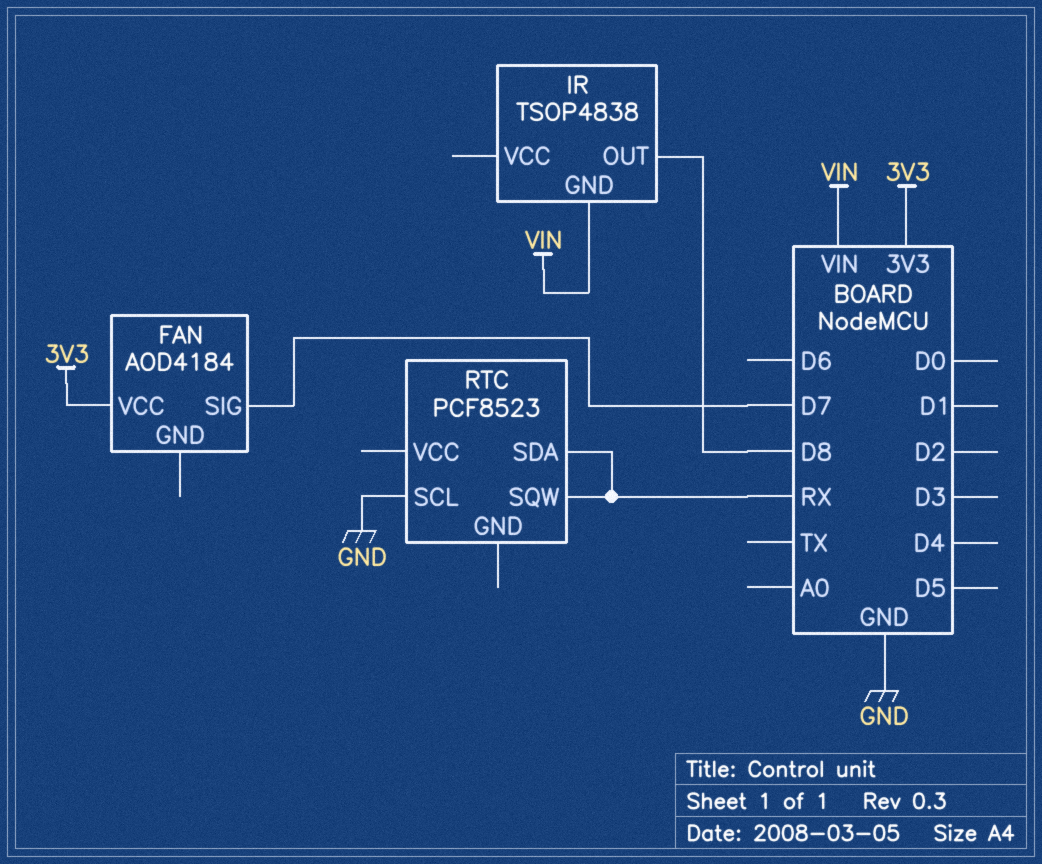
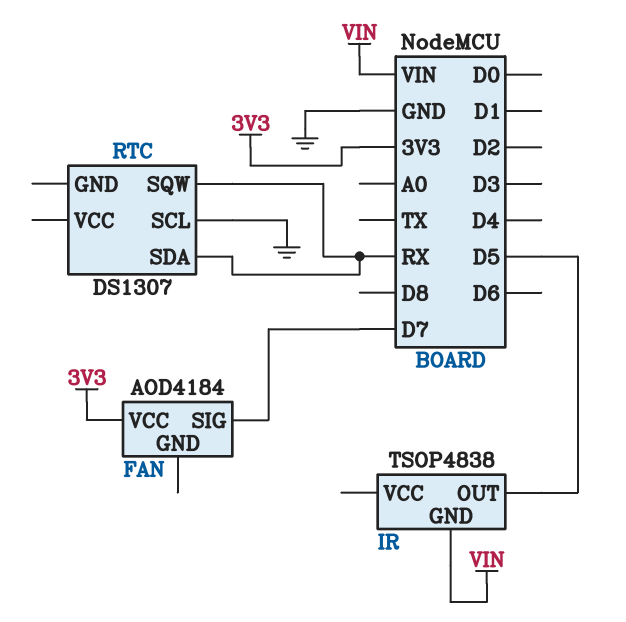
IR pin OUT: D8 -> D5
RTC: PCF8523 -> DS1307

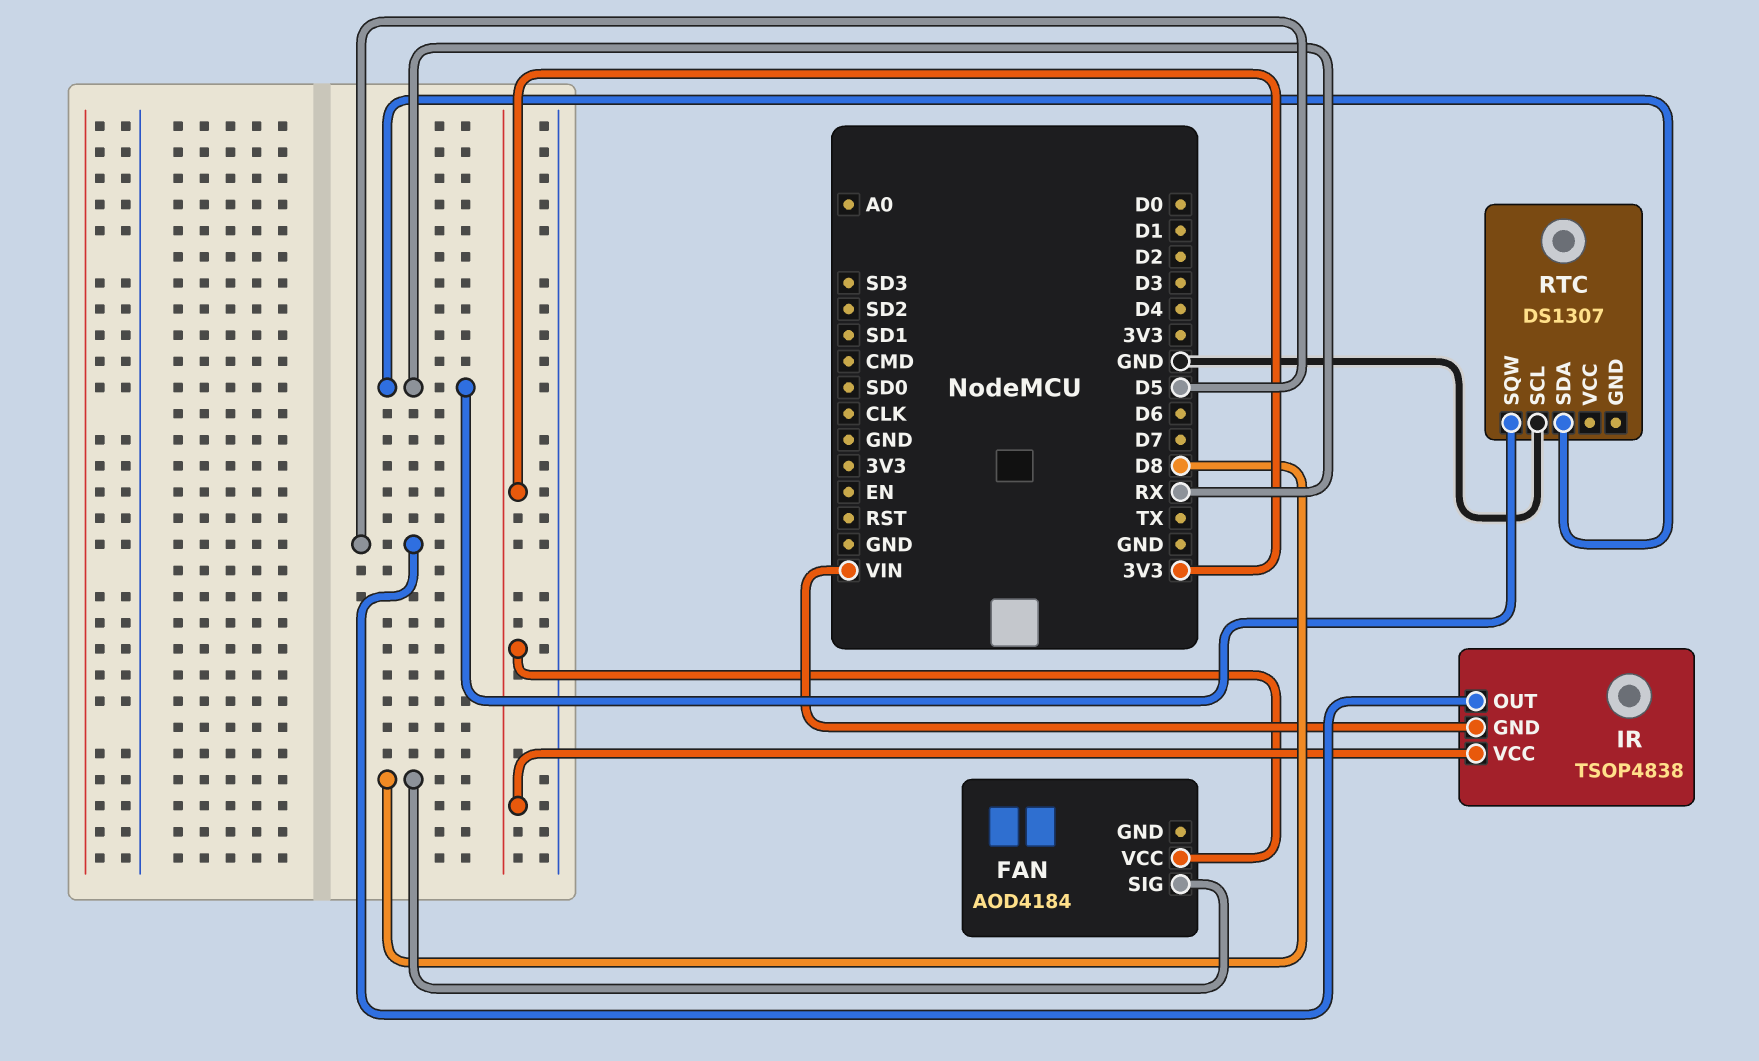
FAN pin SIG: D7 -> D8
IR pin VCC: none -> 3V3

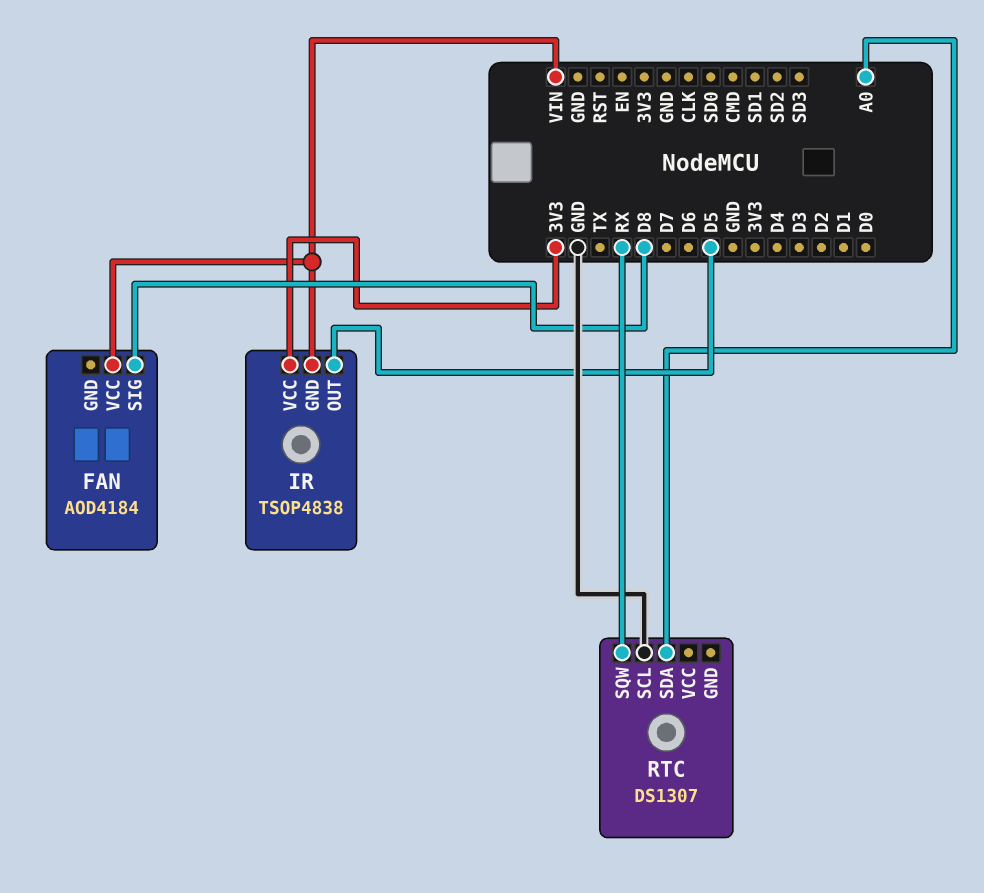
FAN pin VCC: 3V3 -> VIN
RTC pin SDA: RX -> A0

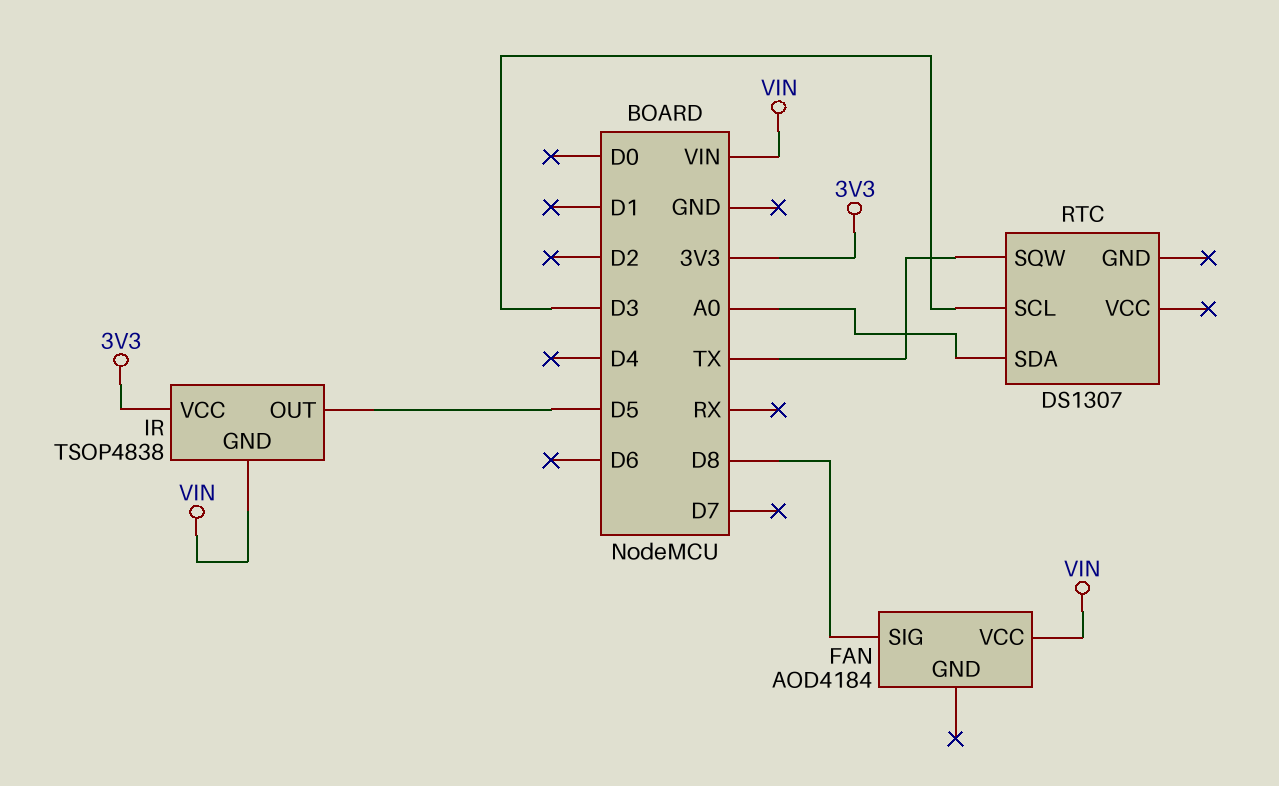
RTC pin SCL: GND -> D3
RTC pin SQW: RX -> TX

